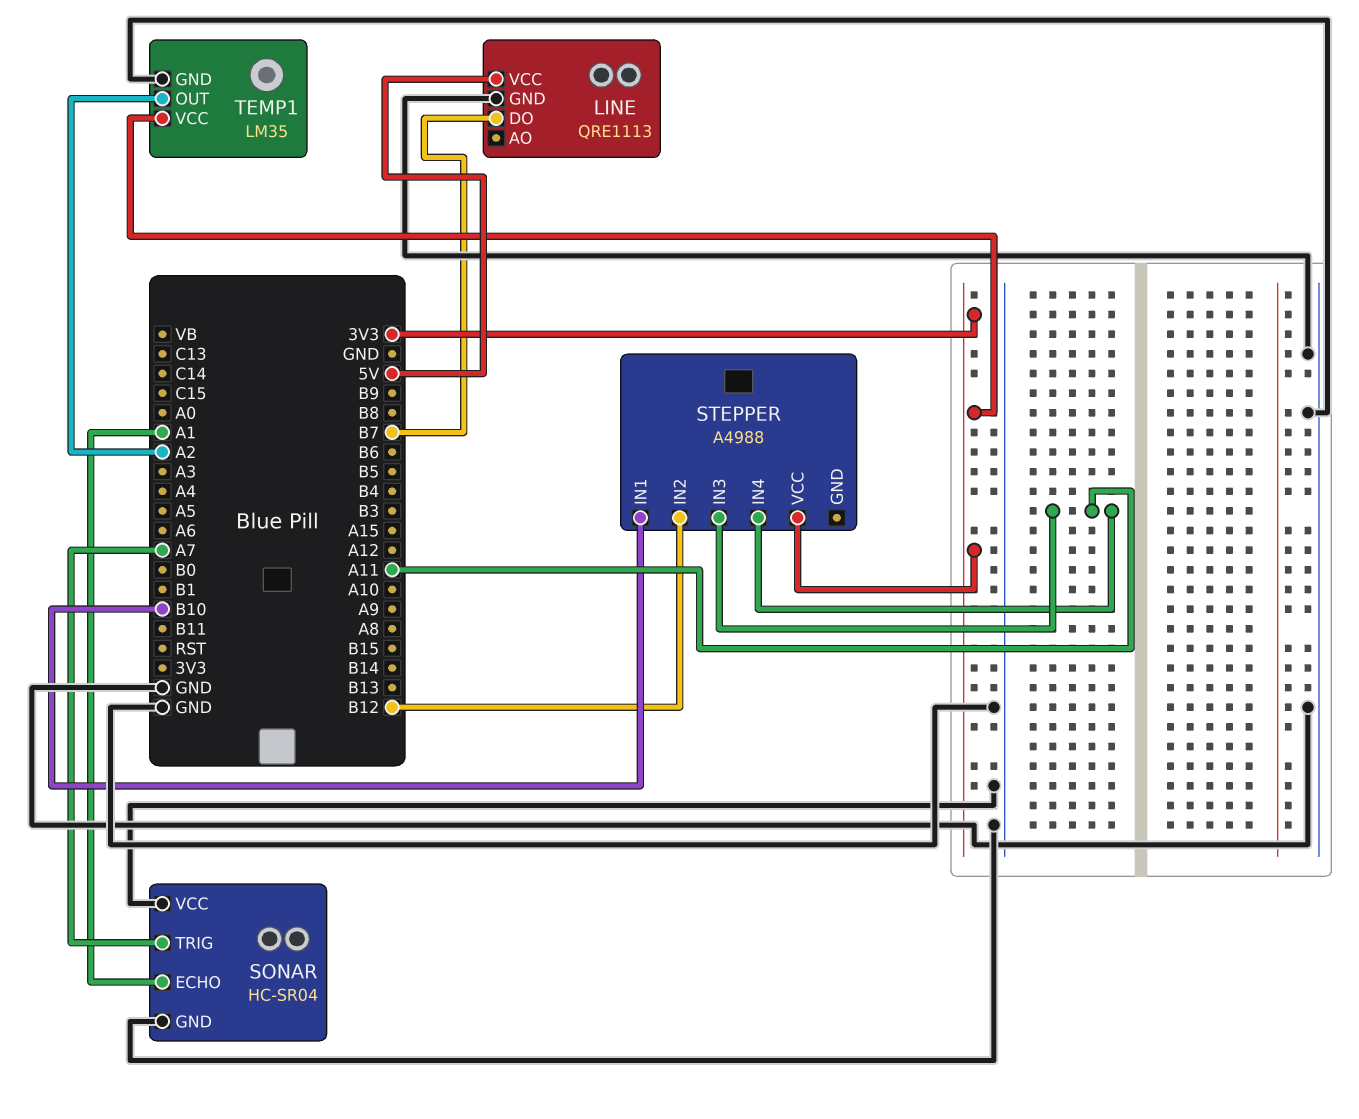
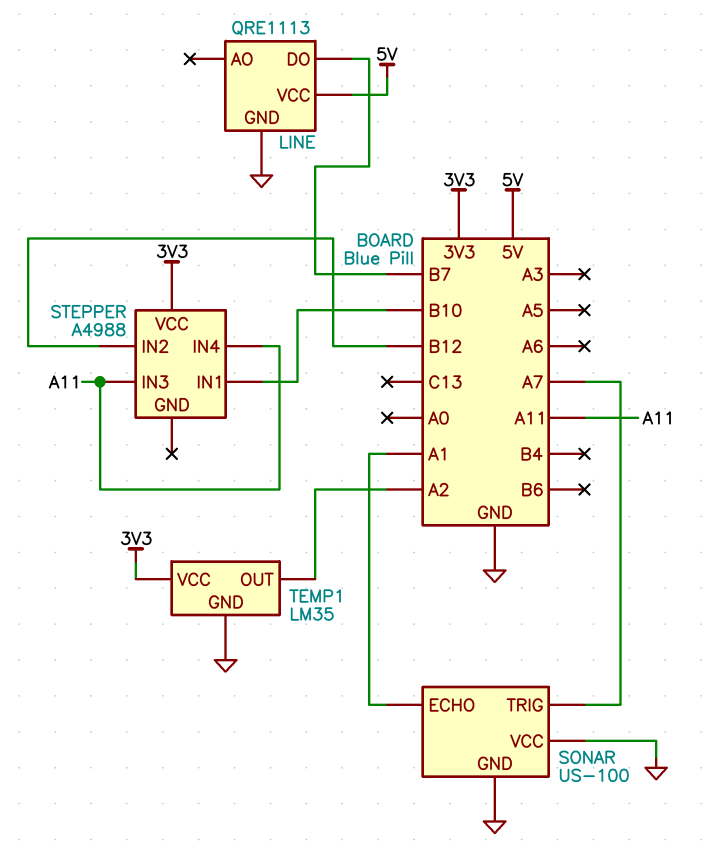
SONAR: HC-SR04 -> US-100

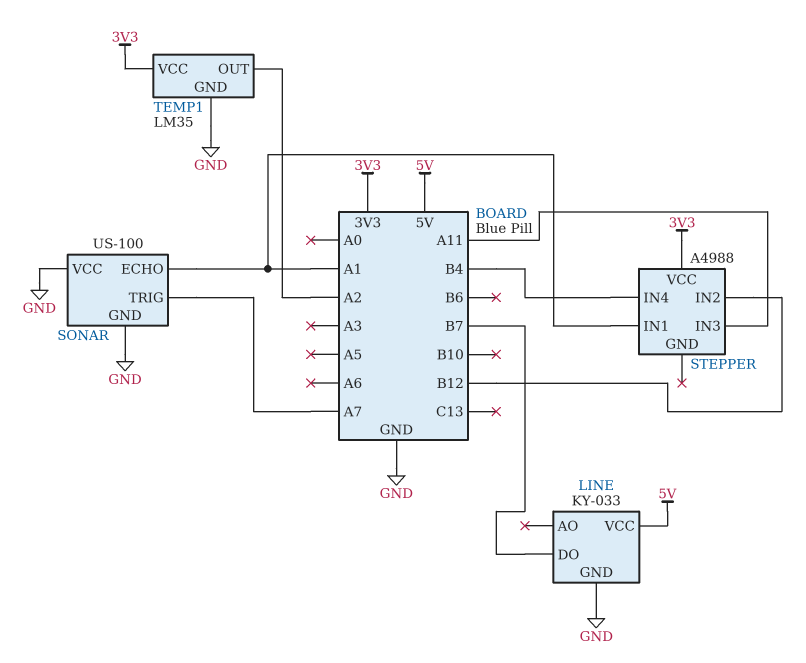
LINE: QRE1113 -> KY-033
STEPPER pin IN1: B10 -> A1
STEPPER pin IN4: A11 -> B4

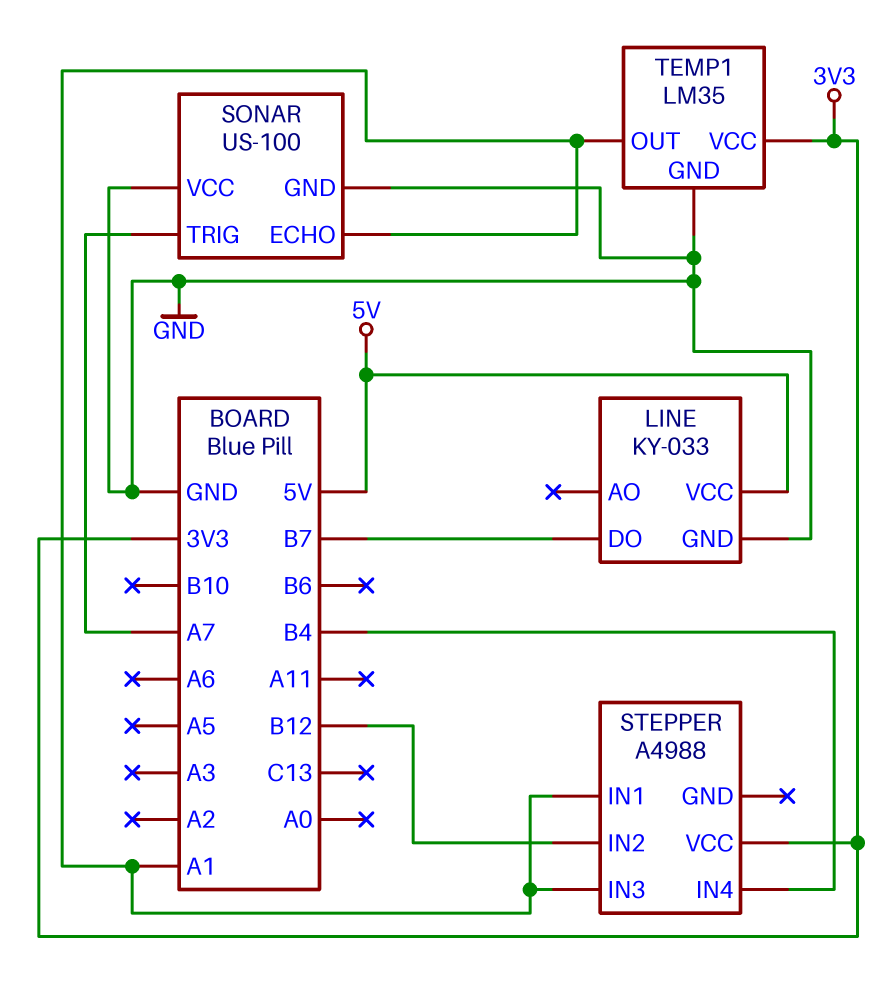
STEPPER pin IN3: A11 -> A1
TEMP1 pin OUT: A2 -> A1

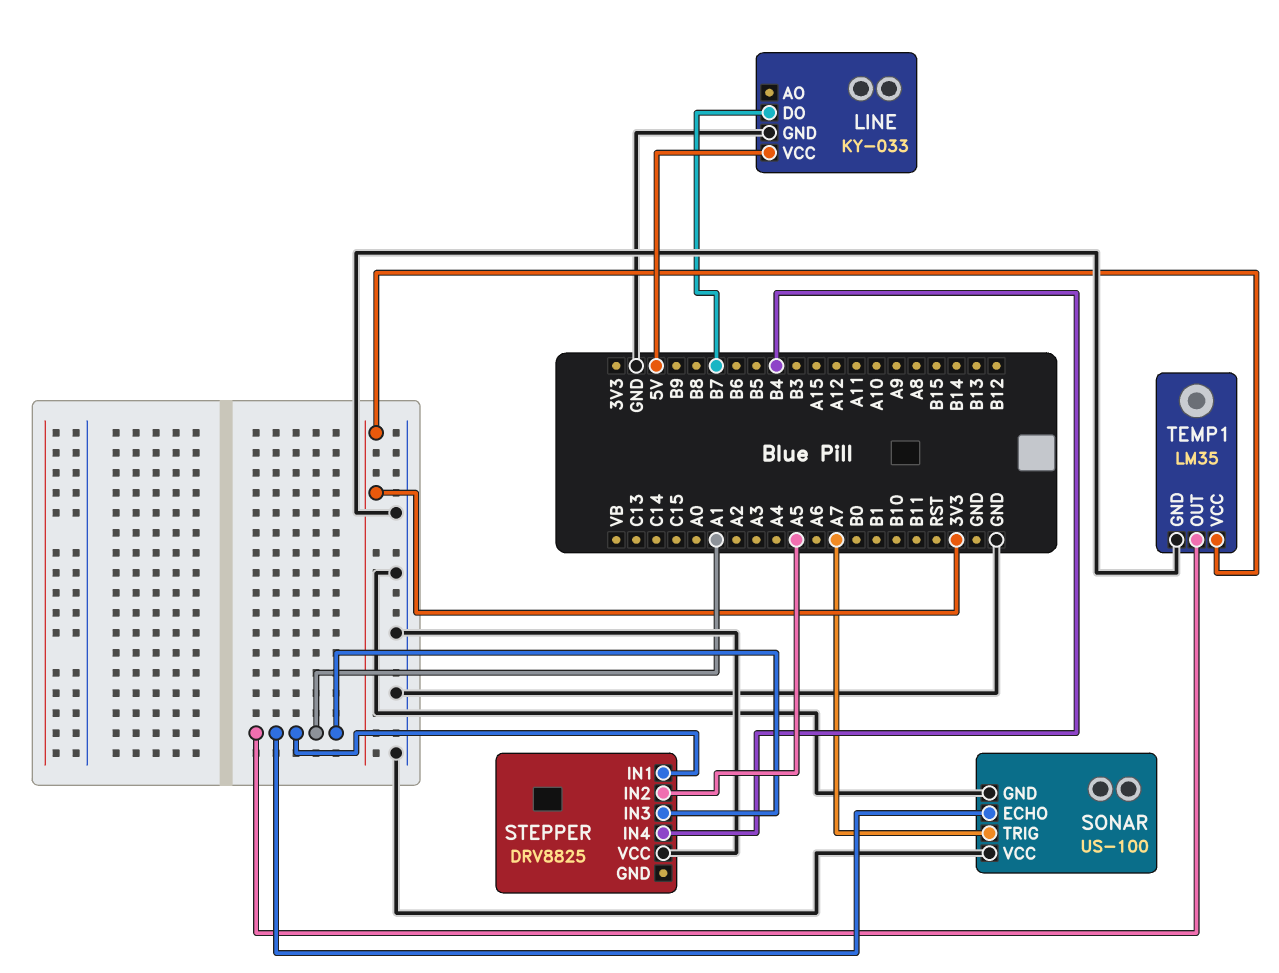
STEPPER: A4988 -> DRV8825
STEPPER pin IN2: B12 -> A5
STEPPER pin VCC: 3V3 -> GND

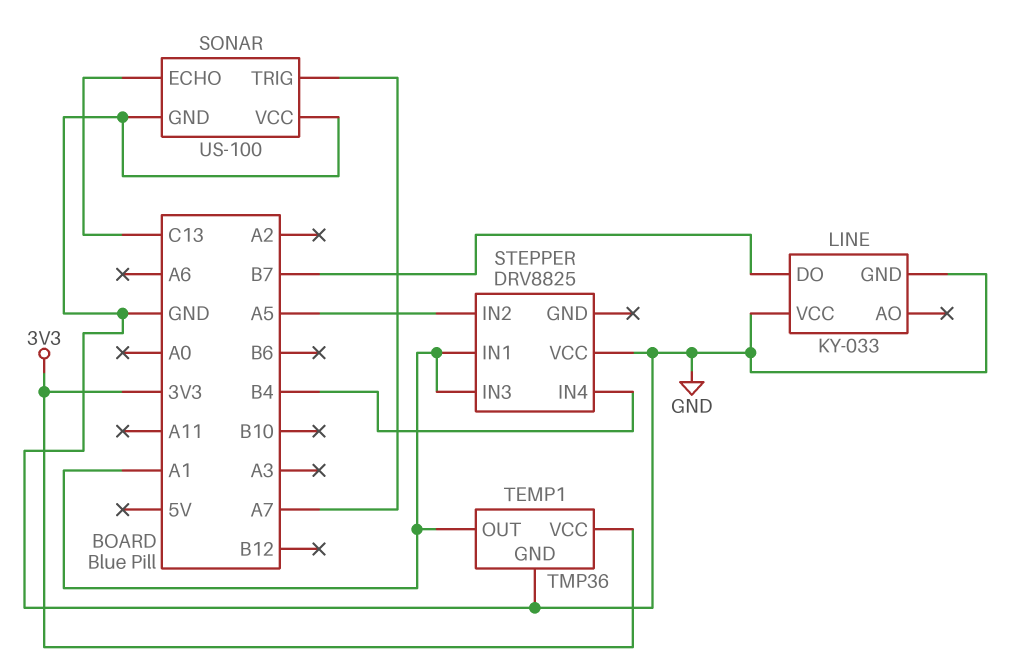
LINE pin VCC: 5V -> GND
SONAR pin ECHO: A1 -> C13
TEMP1: LM35 -> TMP36

